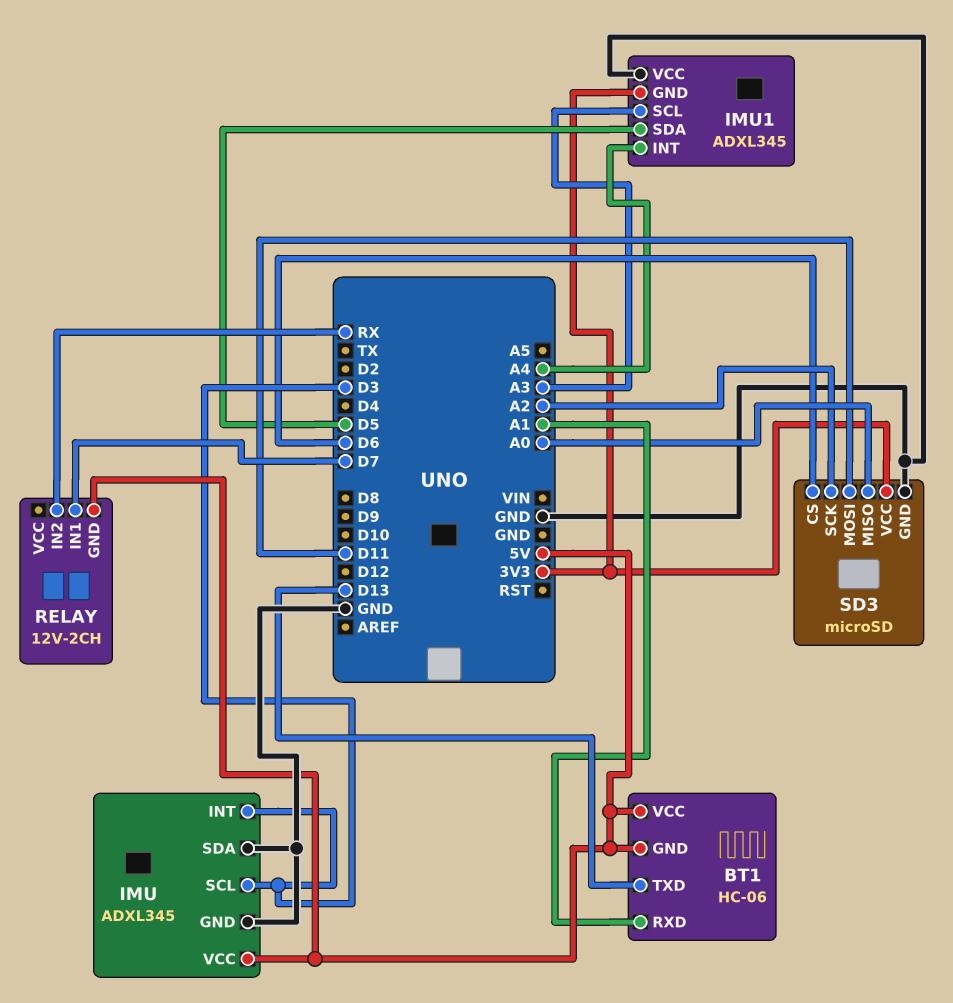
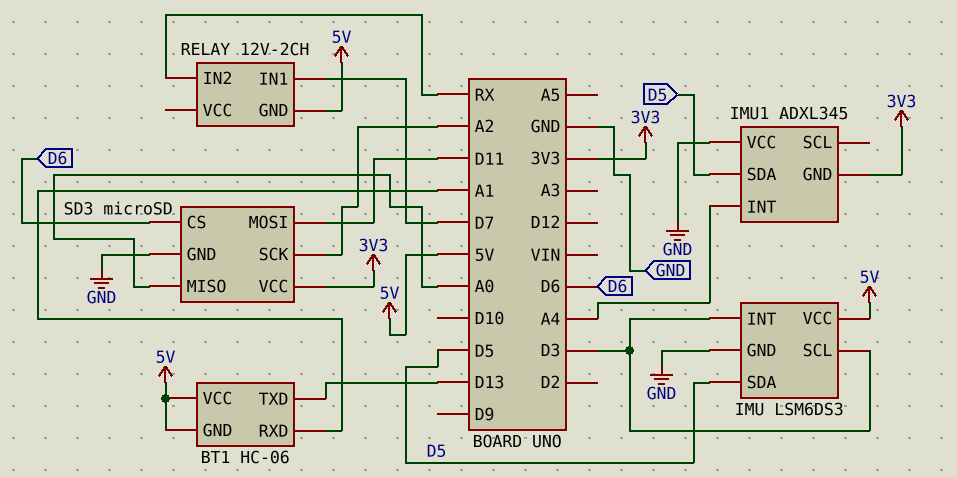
IMU: ADXL345 -> LSM6DS3
IMU pin SDA: GND -> D5
IMU1 pin SCL: A3 -> none

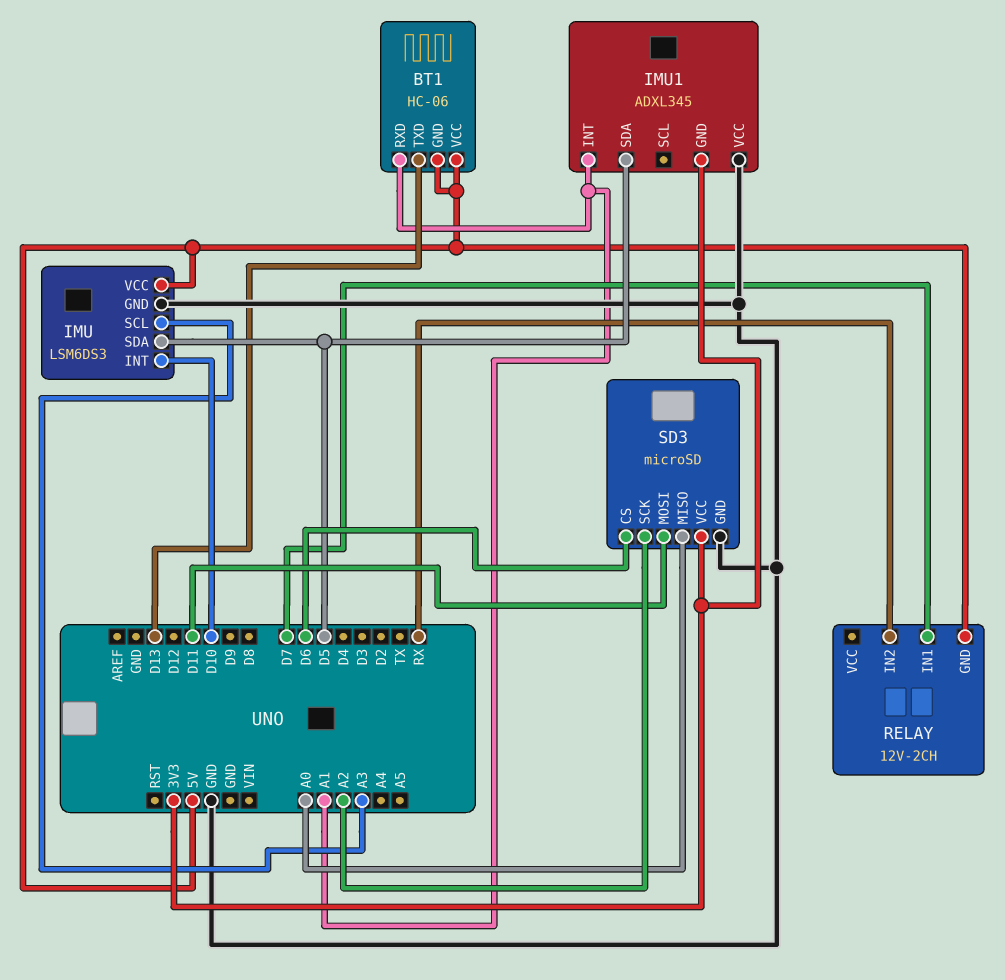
IMU pin INT: D3 -> D10
IMU pin SCL: D3 -> A3
IMU1 pin INT: A4 -> A1

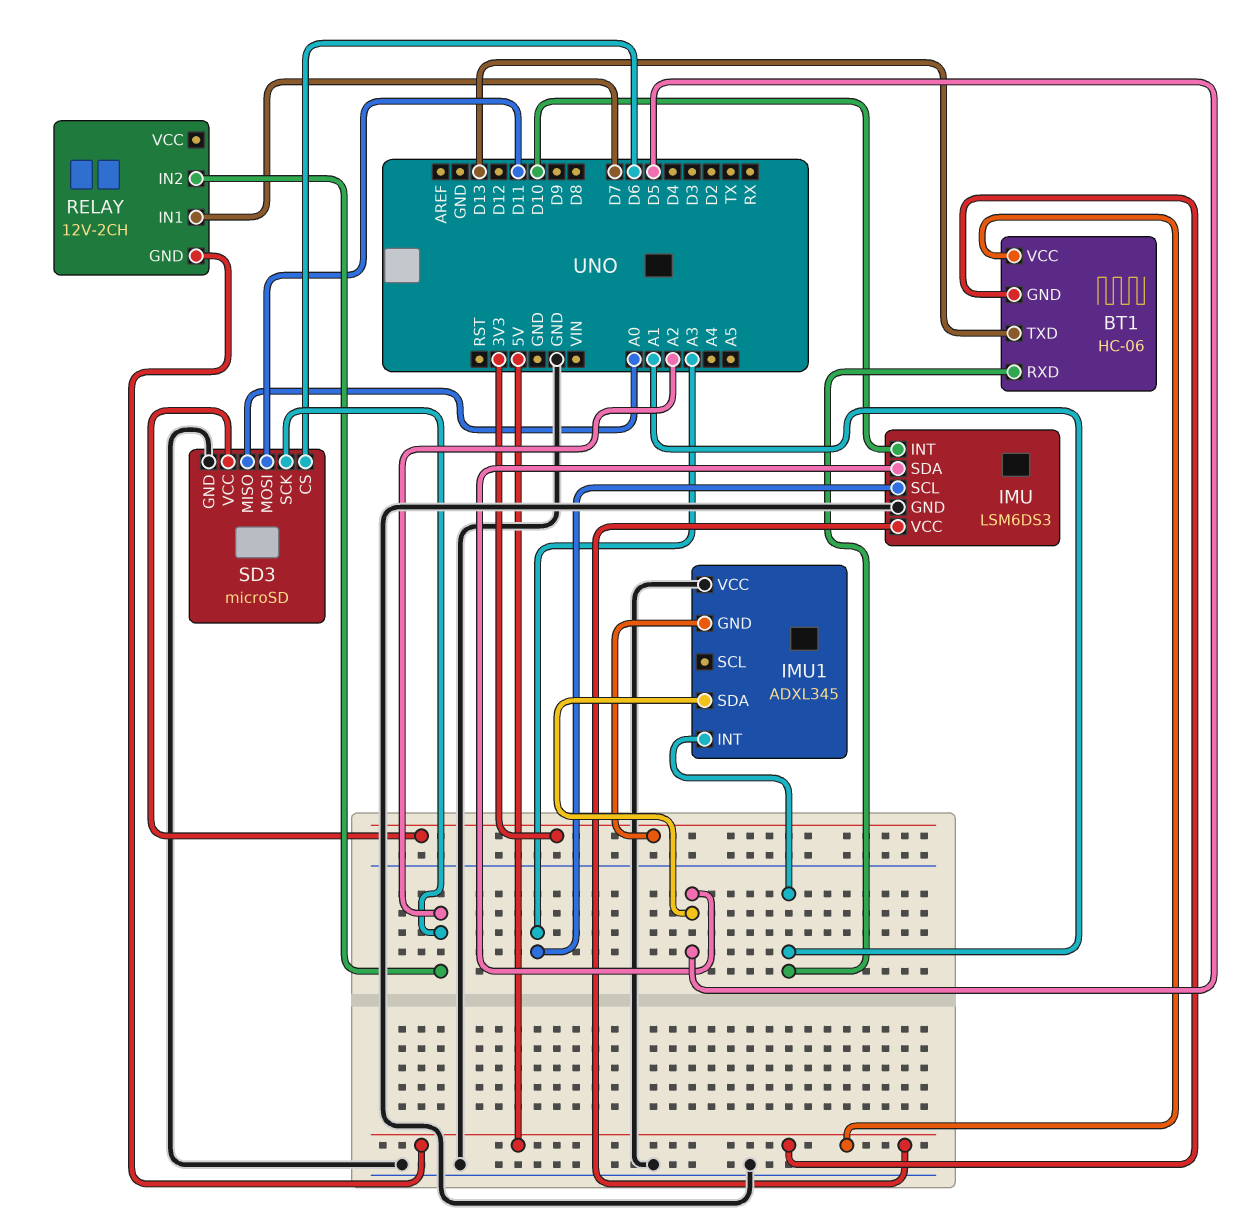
RELAY pin IN2: RX -> A2

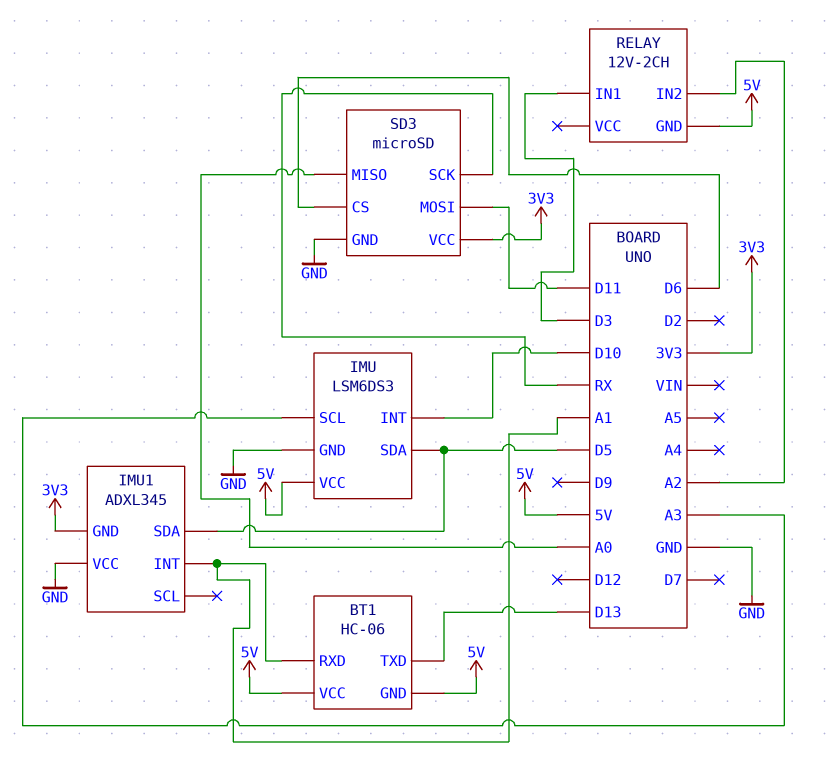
RELAY pin IN1: D7 -> D3
SD3 pin SCK: A2 -> RX

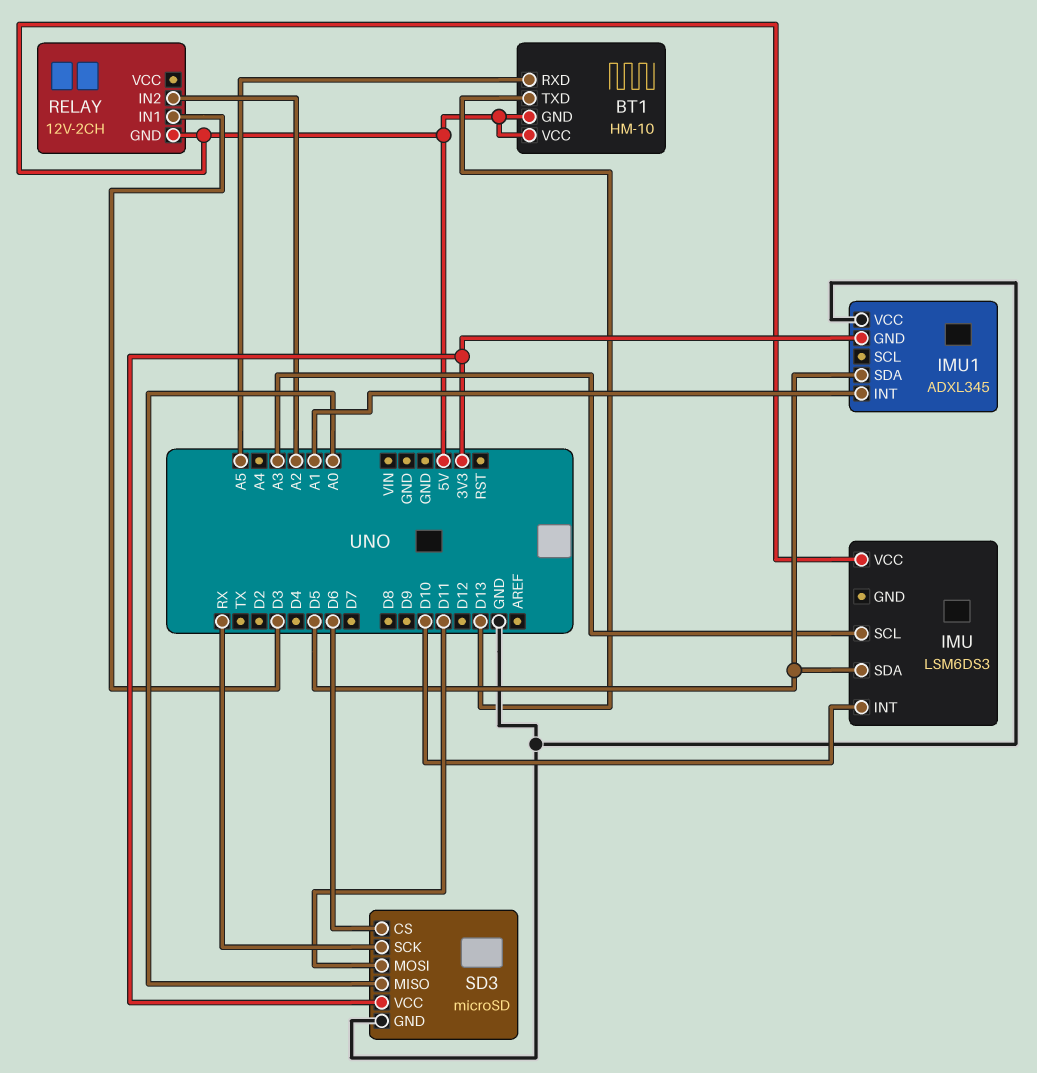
BT1: HC-06 -> HM-10
BT1 pin RXD: A1 -> A5
IMU pin GND: GND -> none

